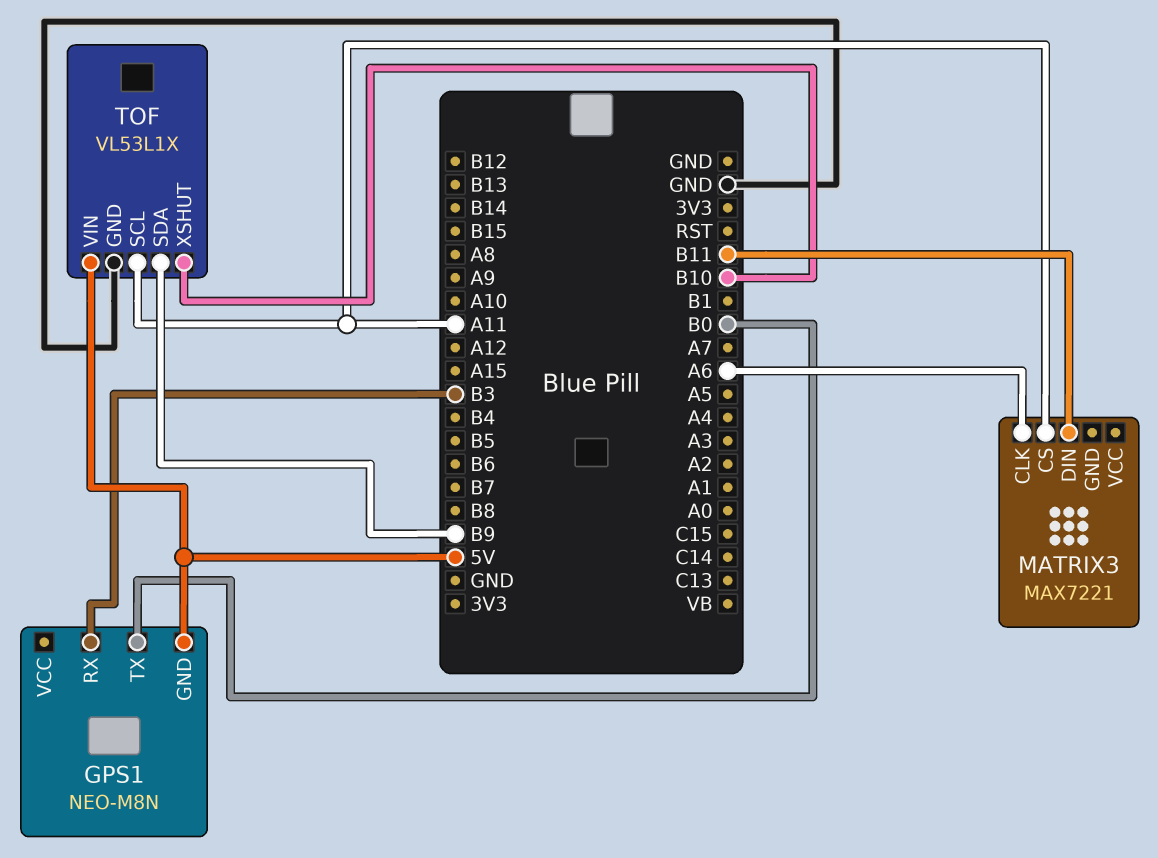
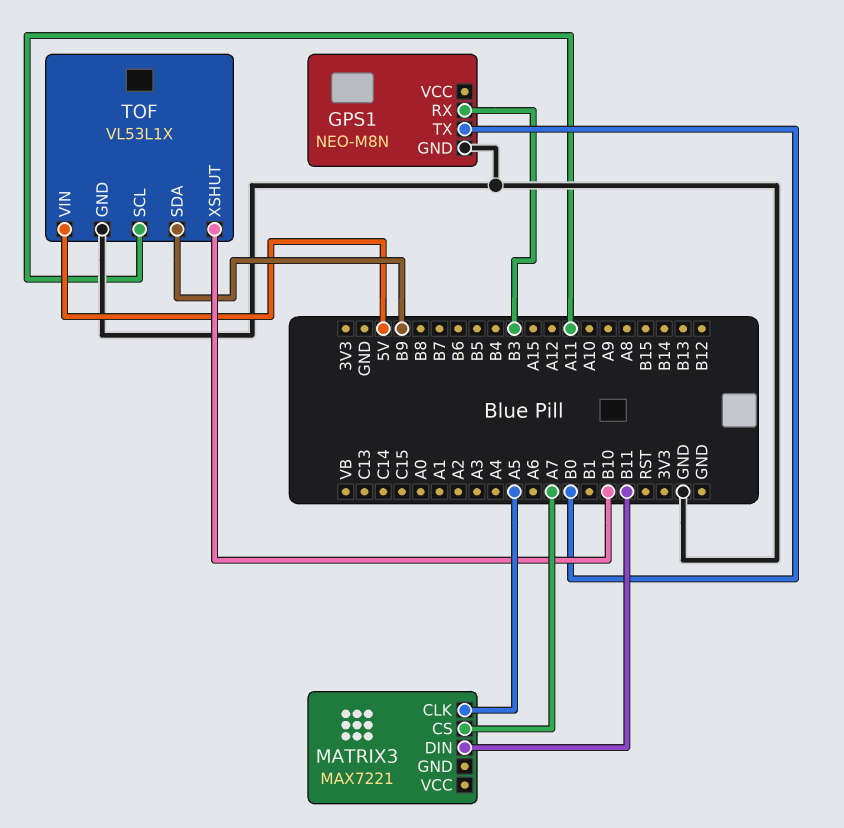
GPS1 pin GND: 5V -> GND
MATRIX3 pin CLK: A6 -> A5
MATRIX3 pin CS: A11 -> A7

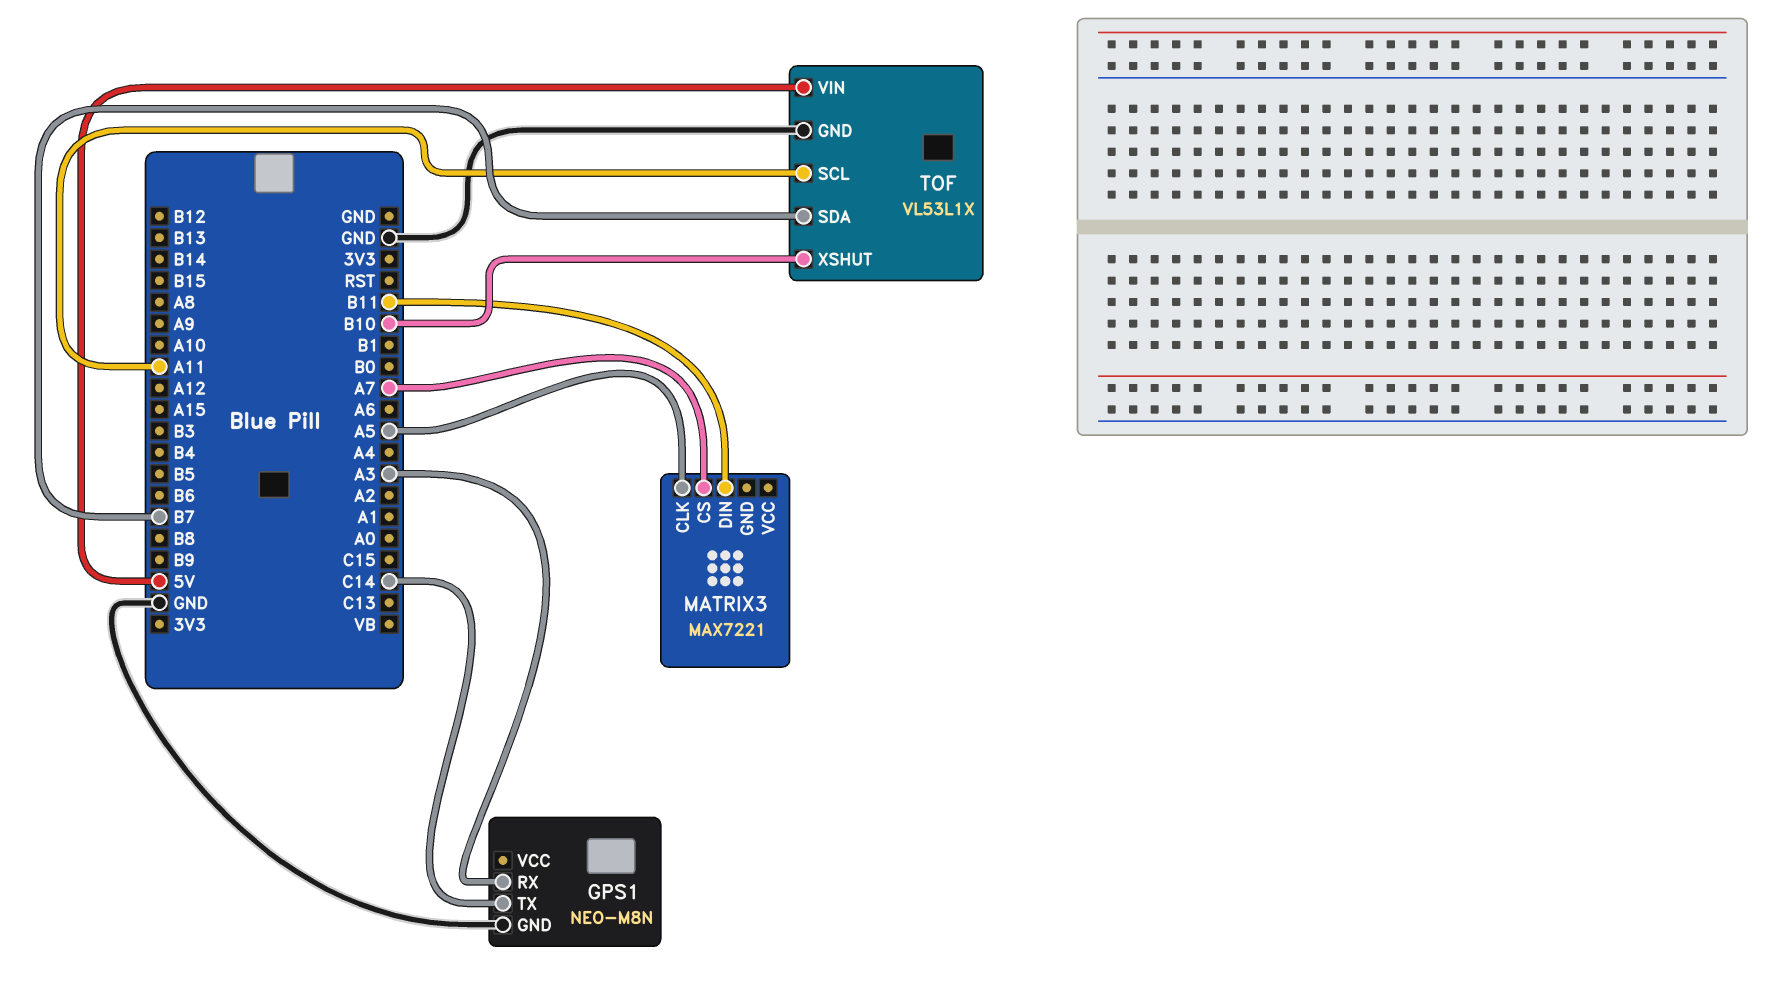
GPS1 pin RX: B3 -> A3
GPS1 pin TX: B0 -> C14
TOF pin SDA: B9 -> B7

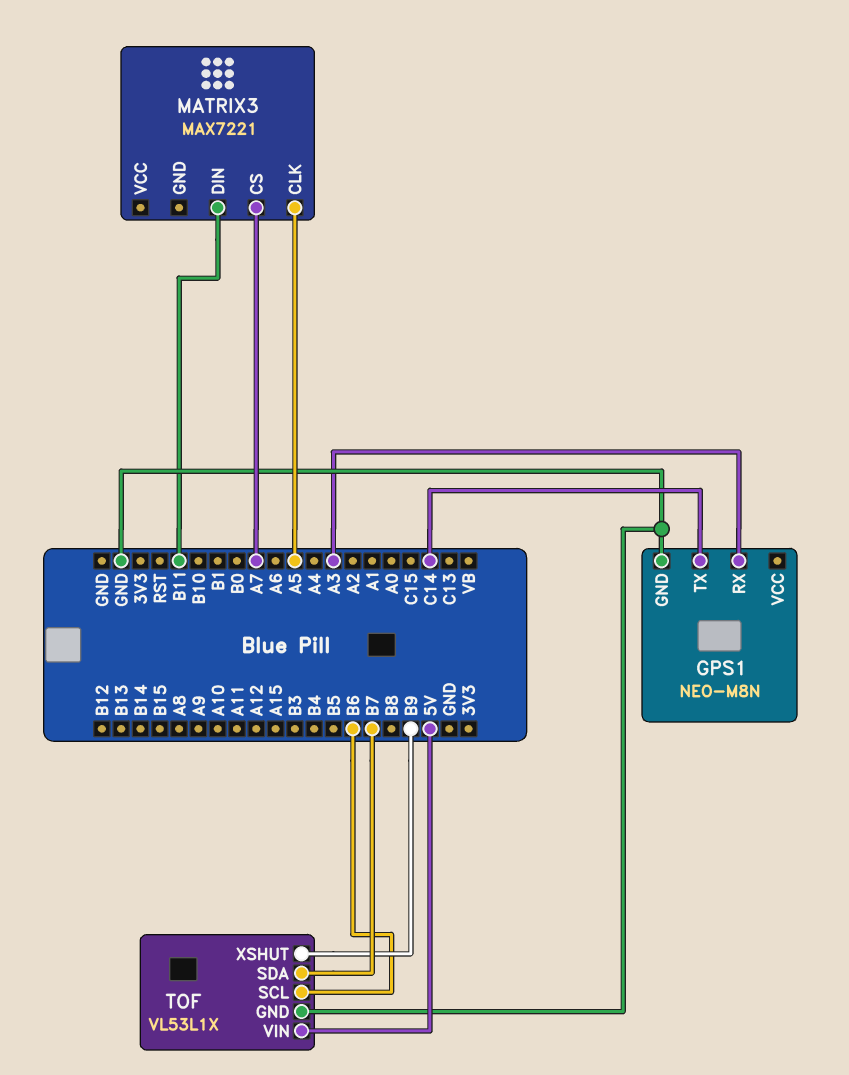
TOF pin SCL: A11 -> B6
TOF pin XSHUT: B10 -> B9

